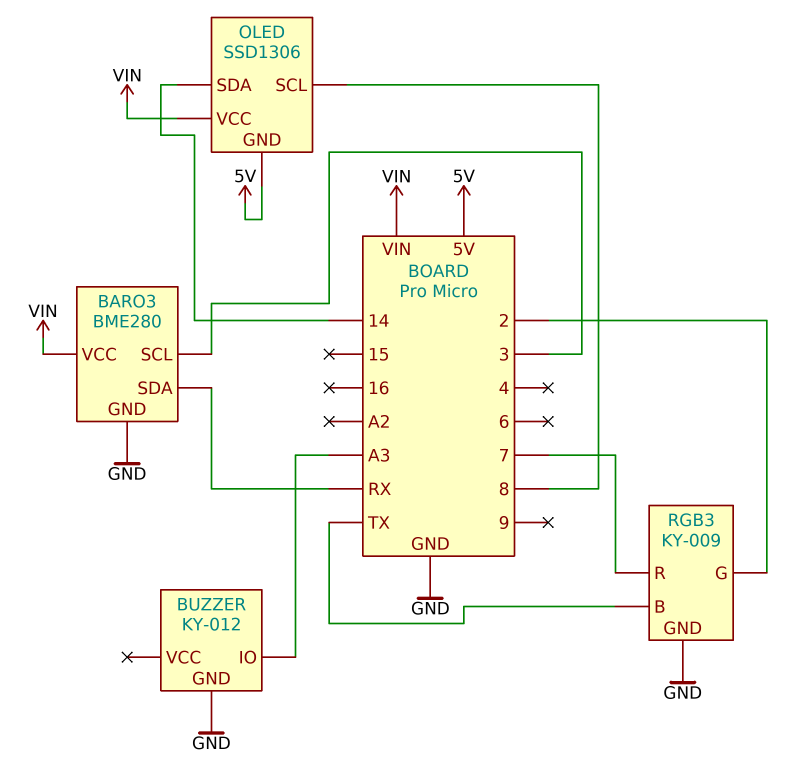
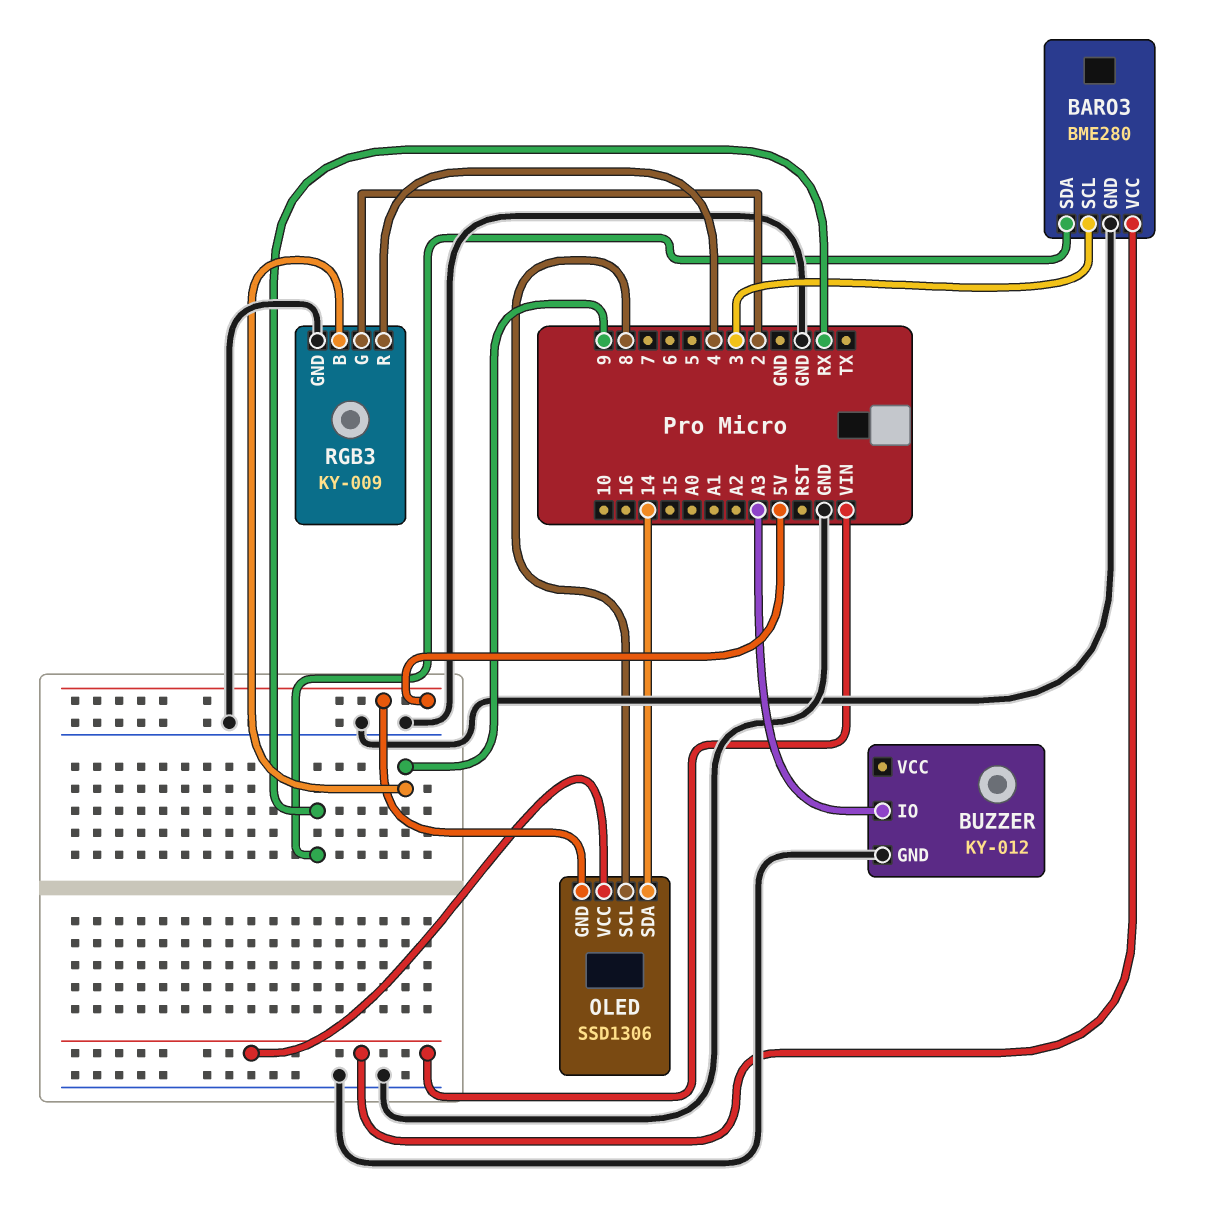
RGB3 pin B: TX -> 9
RGB3 pin R: 7 -> 4

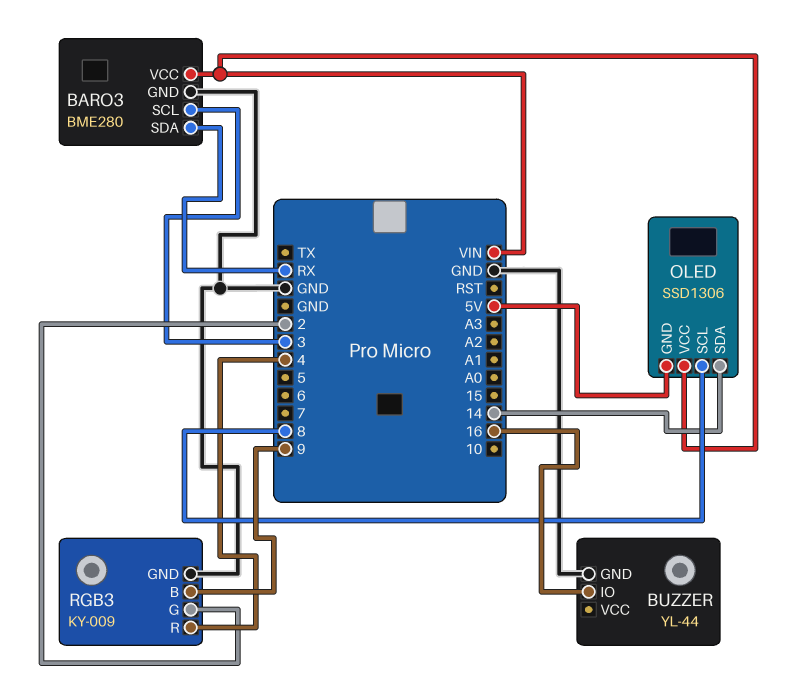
BUZZER: KY-012 -> YL-44
BUZZER pin IO: A3 -> 16

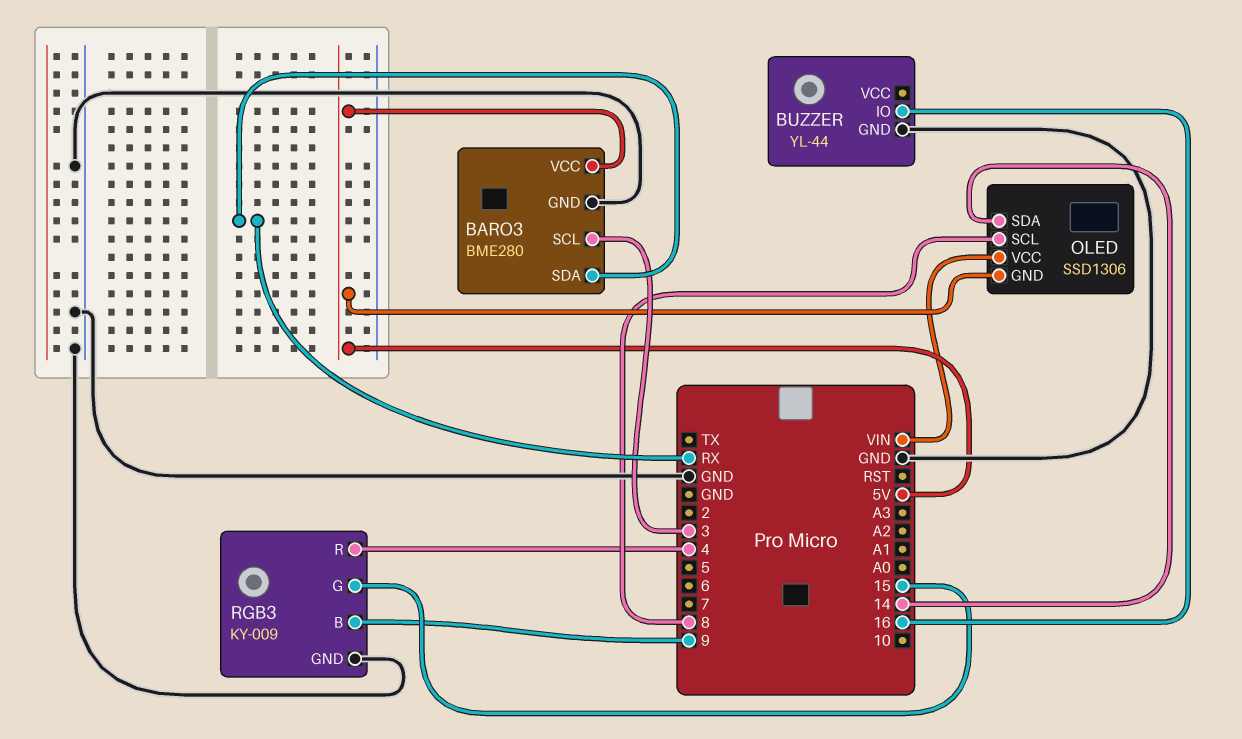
BARO3 pin VCC: VIN -> 5V
RGB3 pin G: 2 -> 15

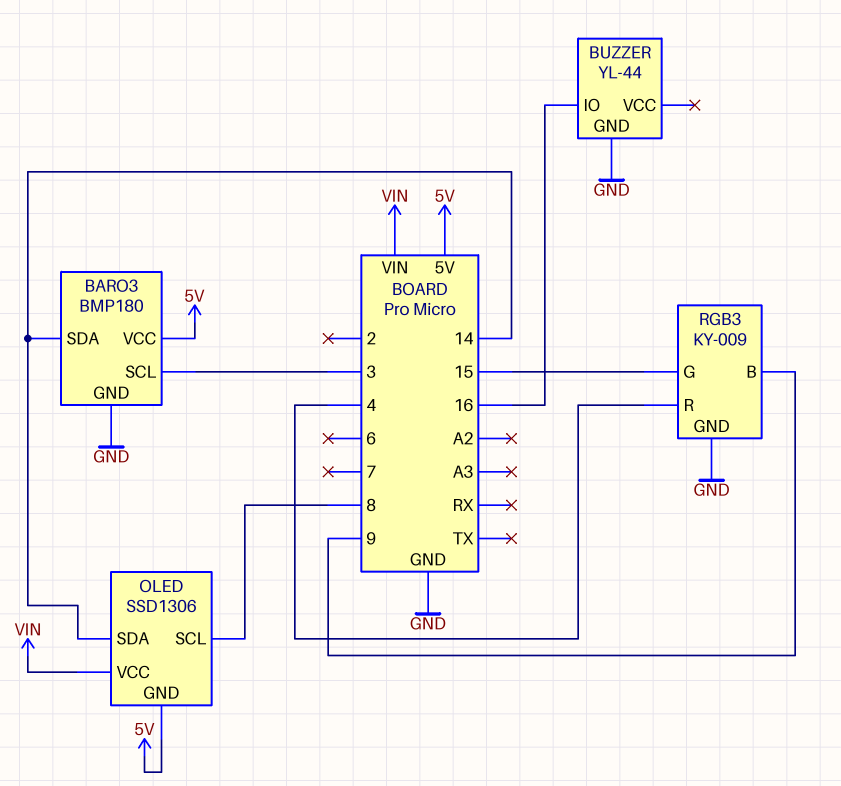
BARO3: BME280 -> BMP180
BARO3 pin SDA: RX -> 14

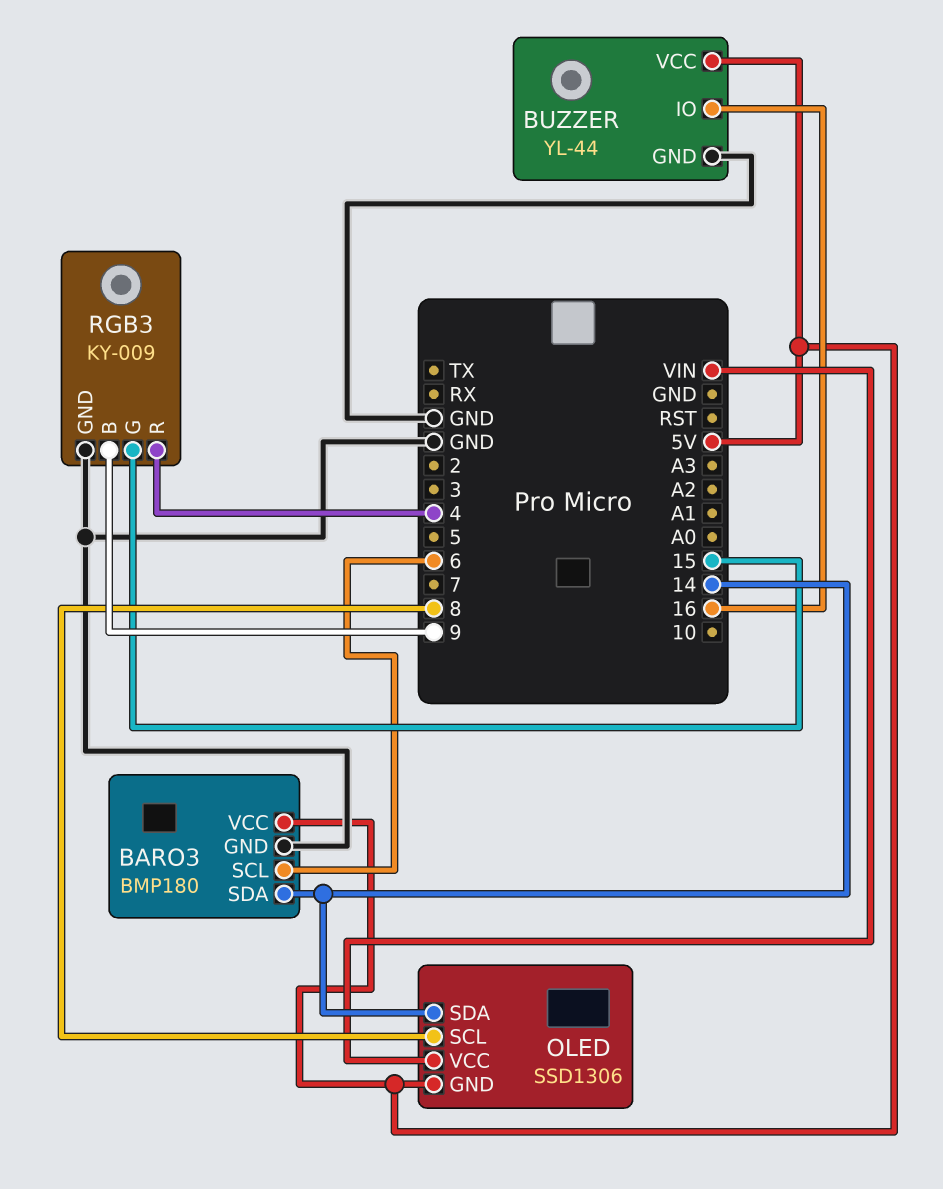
BARO3 pin SCL: 3 -> 6
BUZZER pin VCC: none -> 5V

